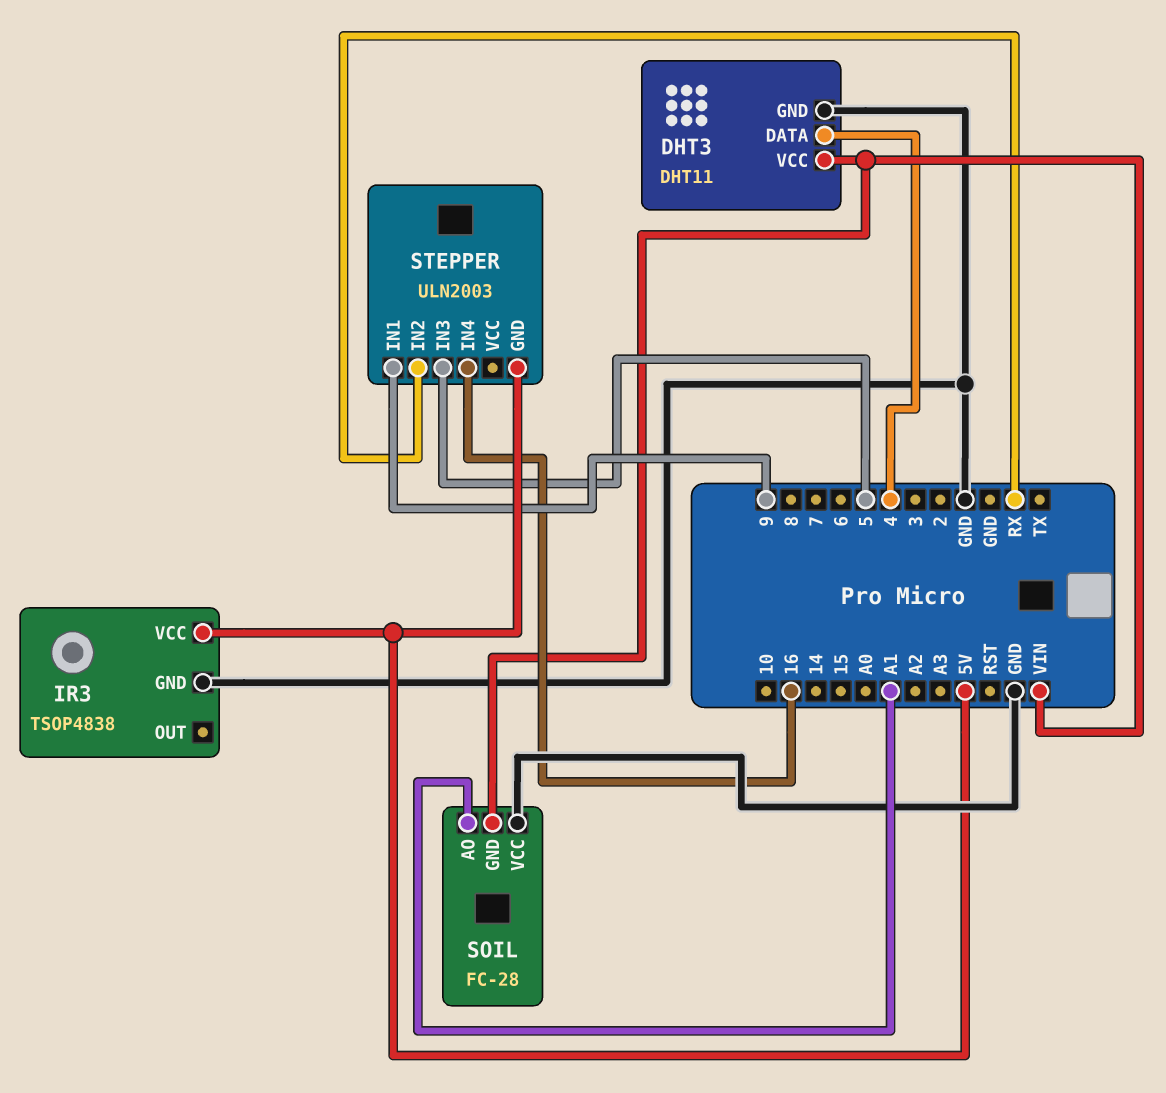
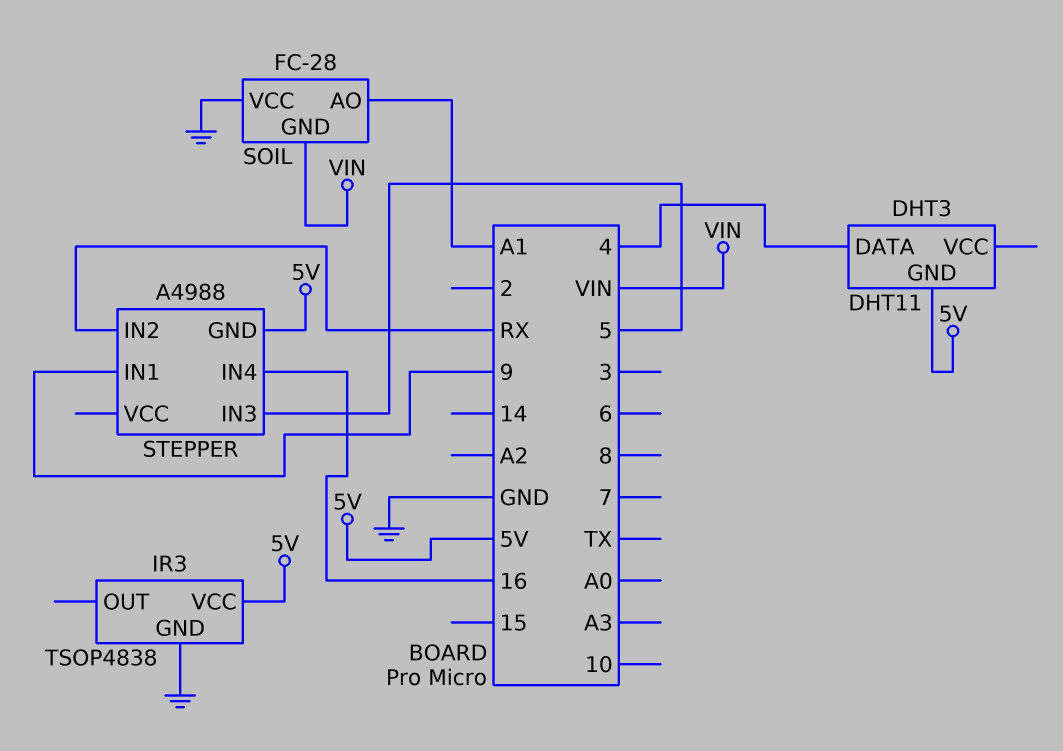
DHT3 pin GND: GND -> 5V
DHT3 pin VCC: VIN -> none
STEPPER: ULN2003 -> A4988

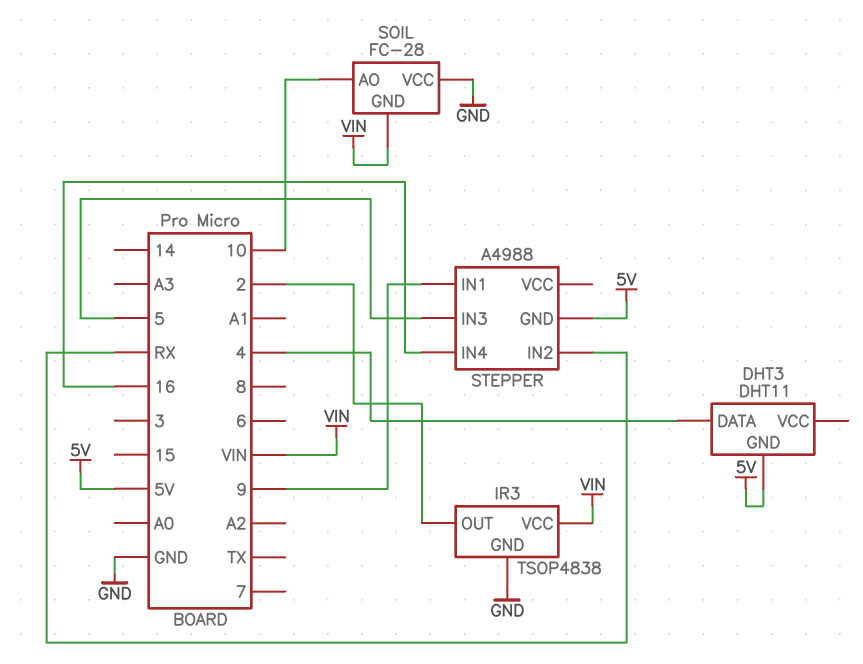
IR3 pin OUT: none -> 2
IR3 pin VCC: 5V -> VIN
SOIL pin AO: A1 -> 10

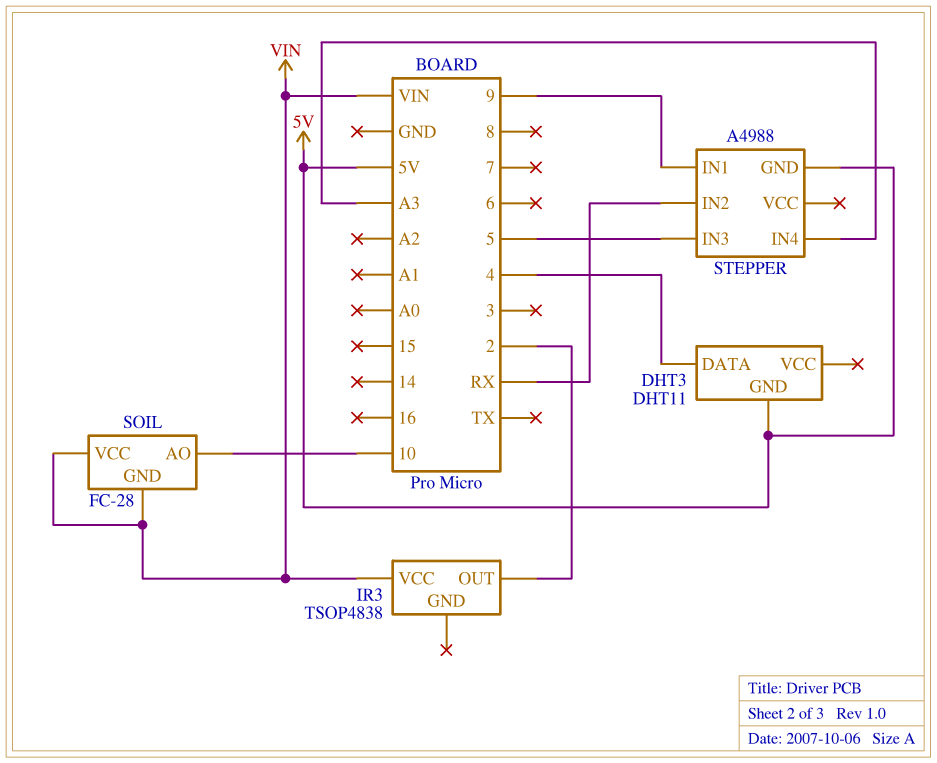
IR3 pin GND: GND -> none
SOIL pin VCC: GND -> VIN
STEPPER pin IN4: 16 -> A3

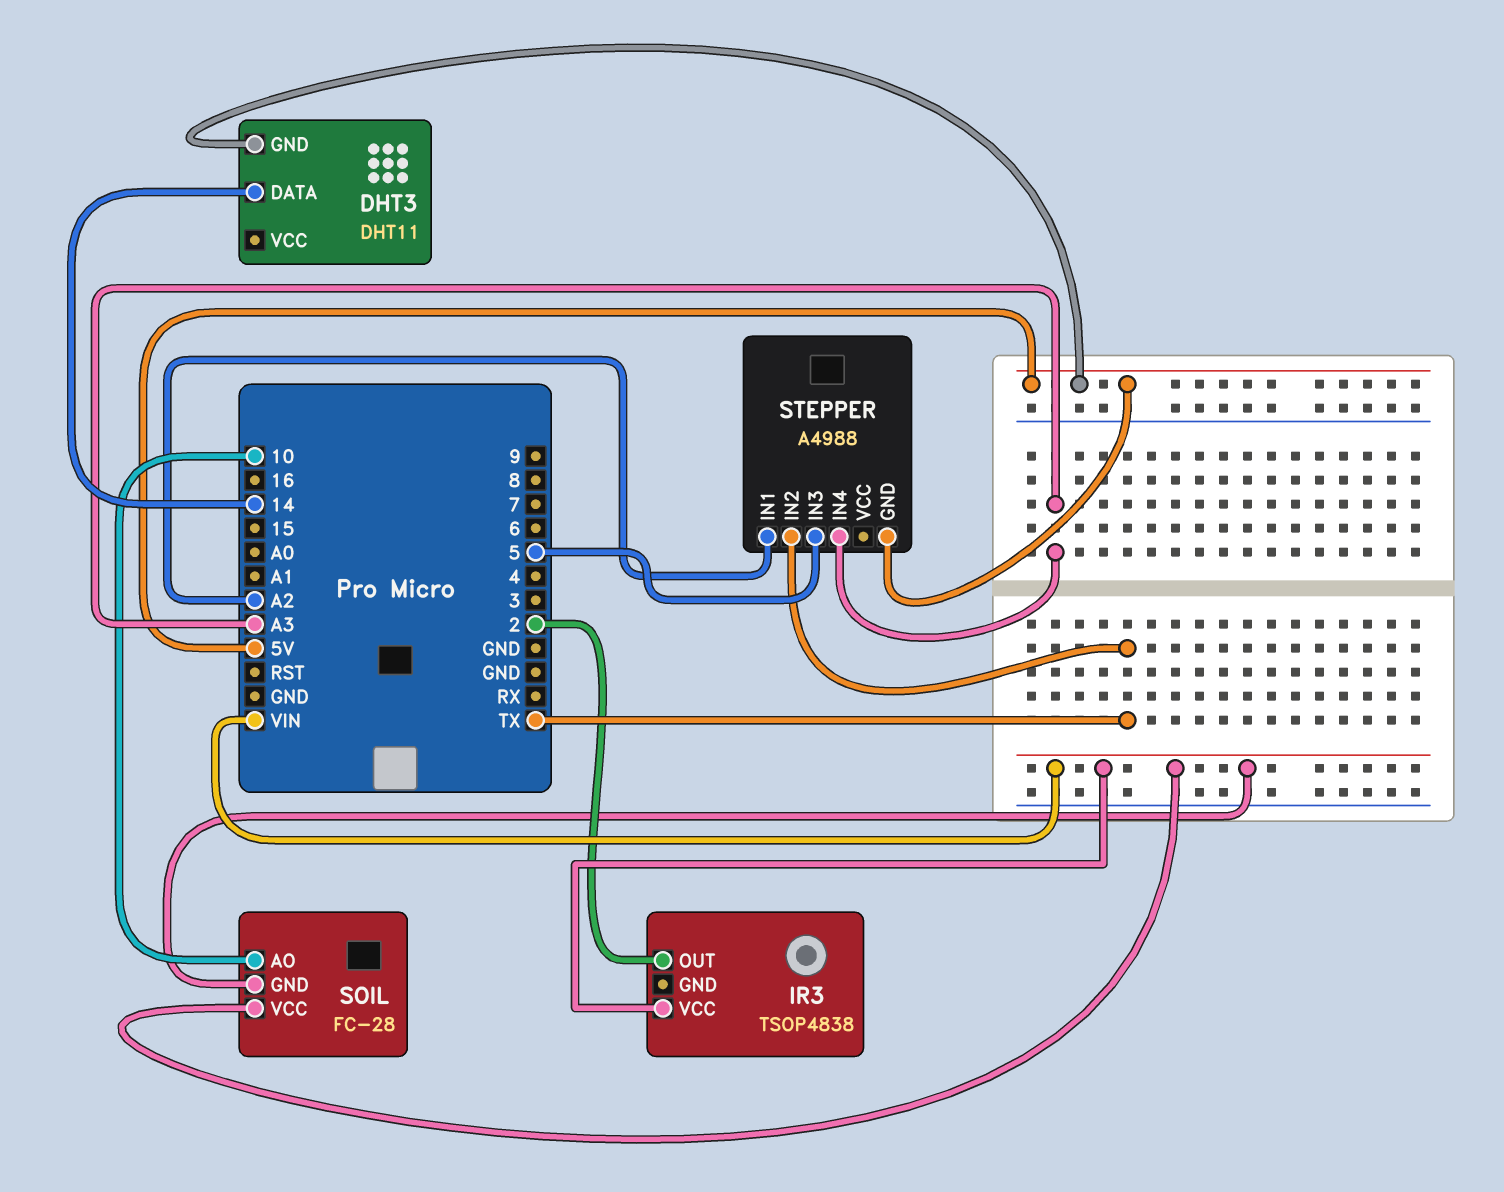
DHT3 pin DATA: 4 -> 14
STEPPER pin IN1: 9 -> A2
STEPPER pin IN2: RX -> TX

